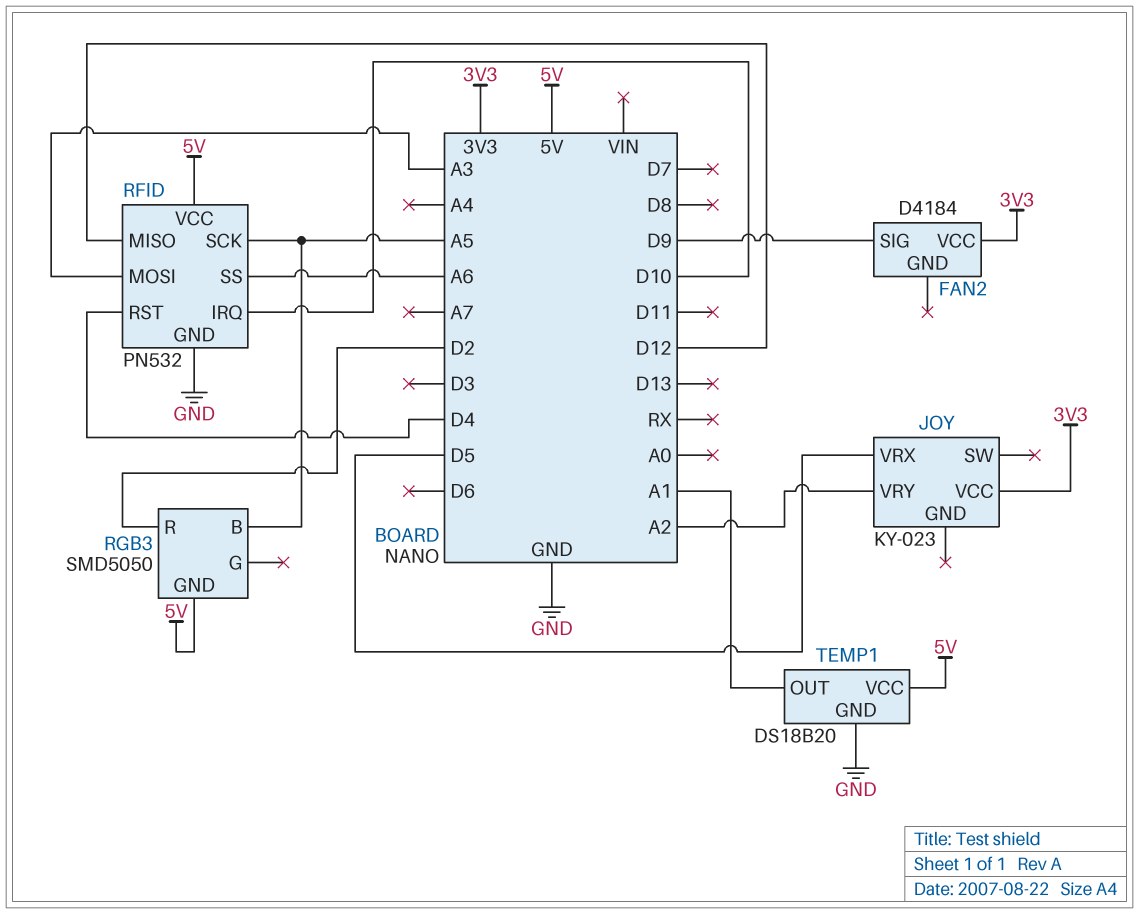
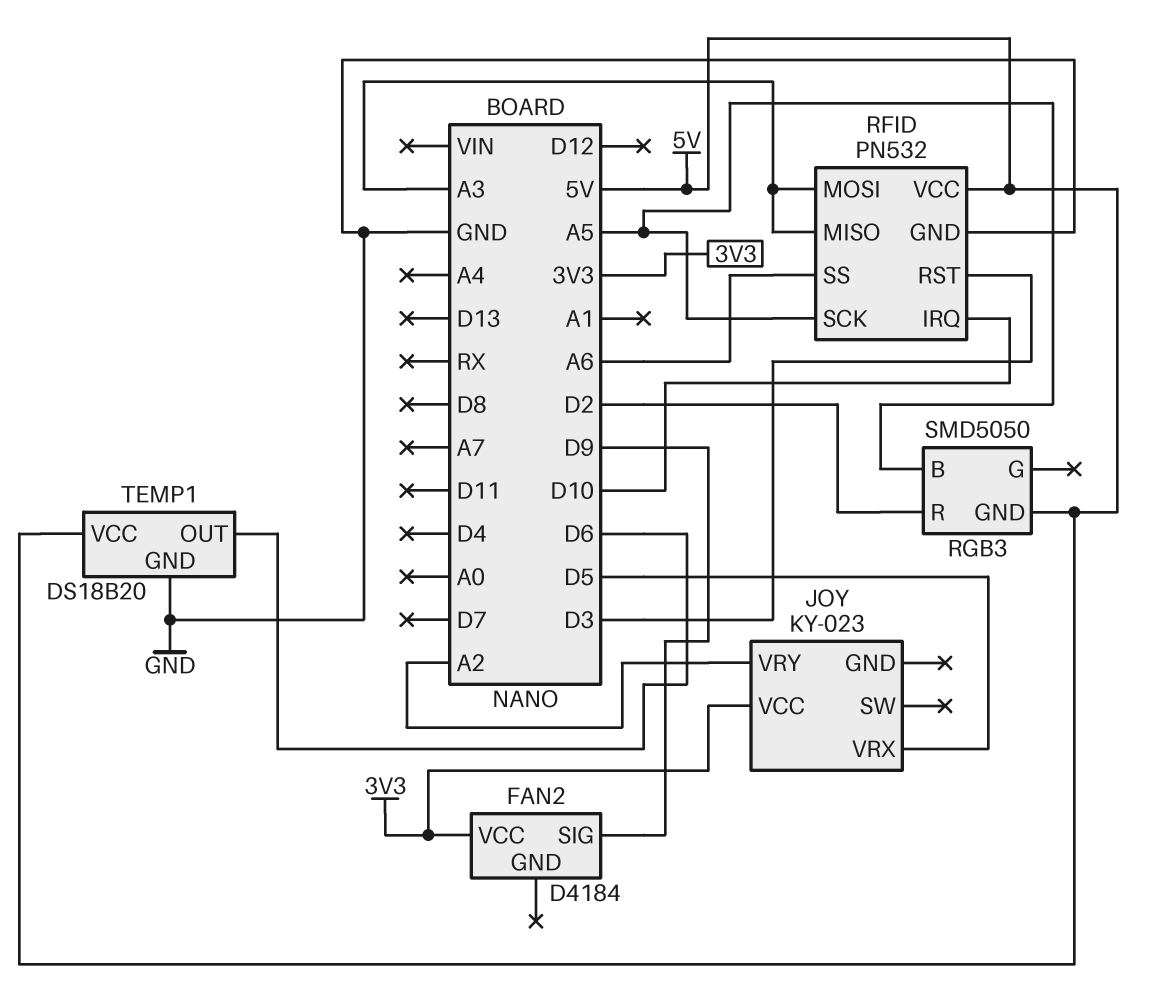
RFID pin MISO: D12 -> A3
RFID pin RST: D4 -> D3
TEMP1 pin OUT: A1 -> D6

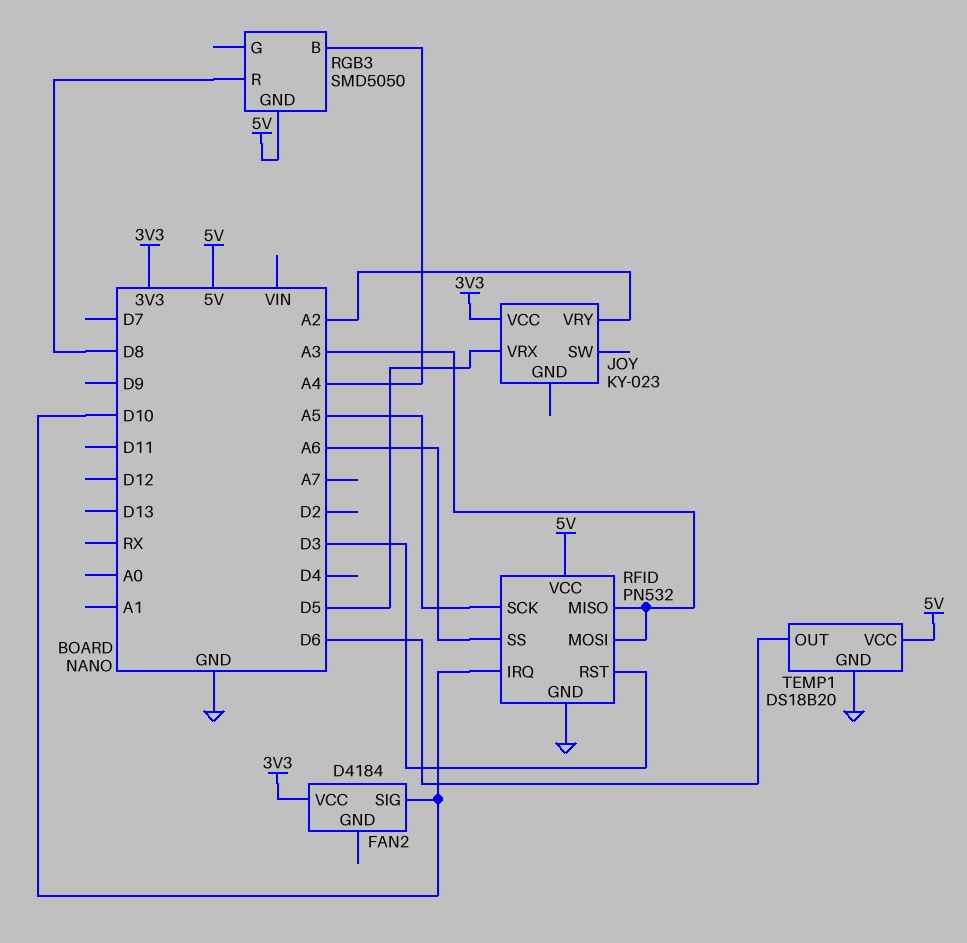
FAN2 pin SIG: D9 -> D10
RGB3 pin B: A5 -> A4
RGB3 pin R: D2 -> D8

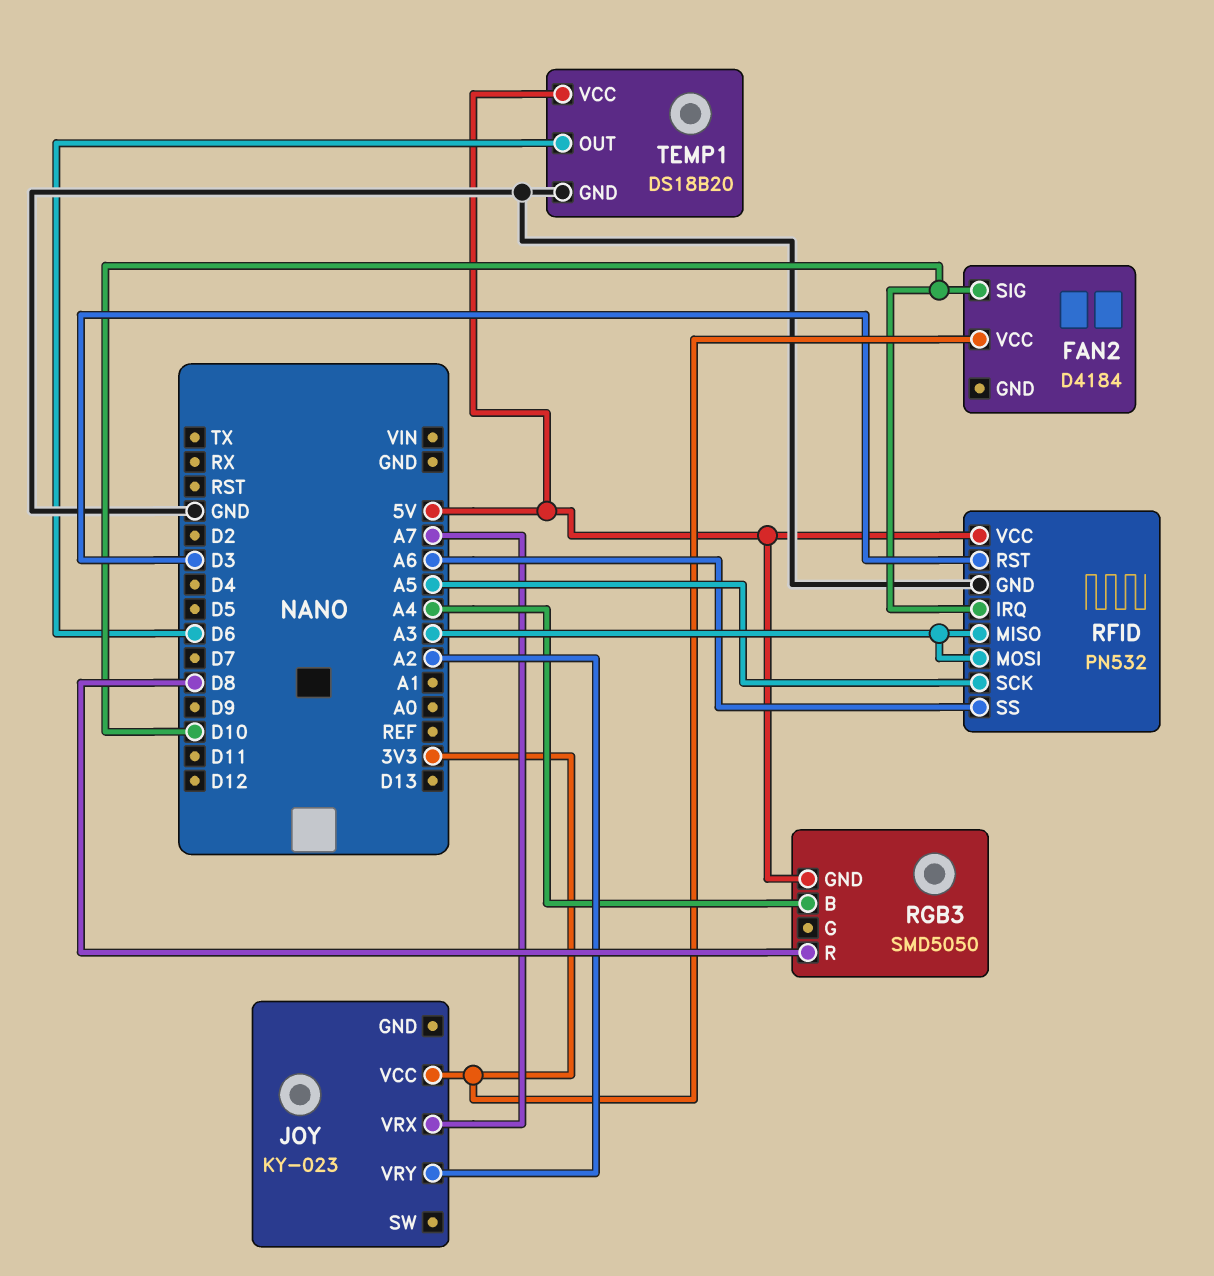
JOY pin VRX: D5 -> A7

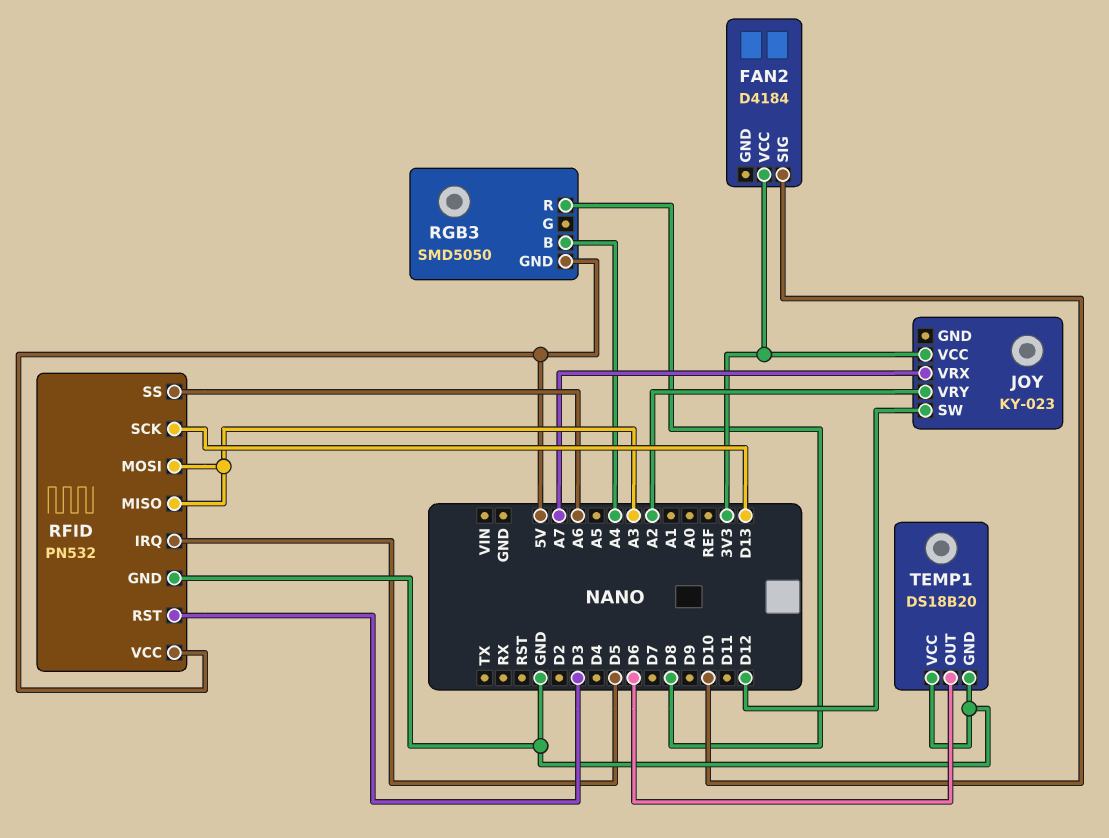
JOY pin SW: none -> D12
RFID pin IRQ: D10 -> D5
RFID pin SCK: A5 -> D13
TEMP1 pin VCC: 5V -> GND

